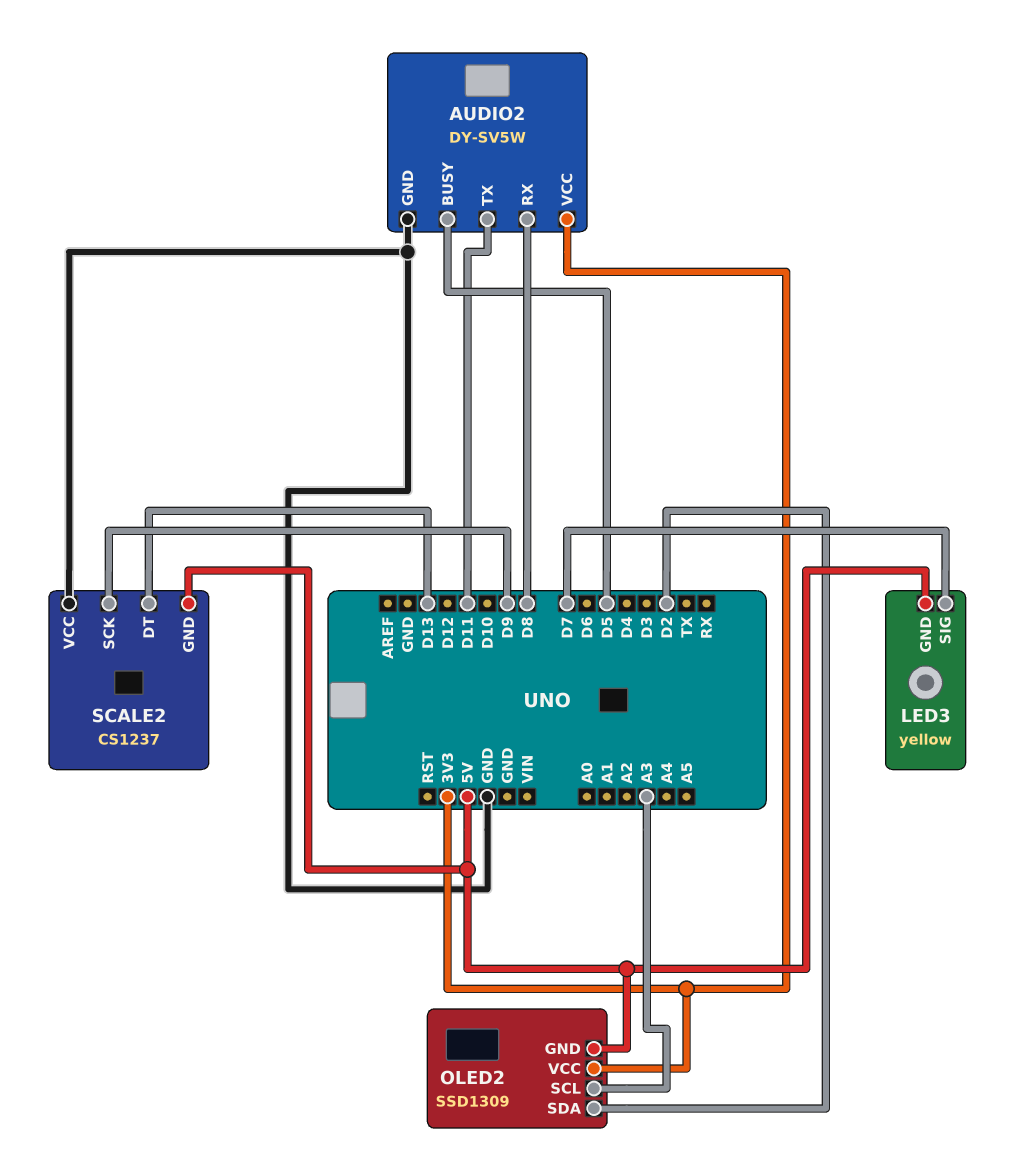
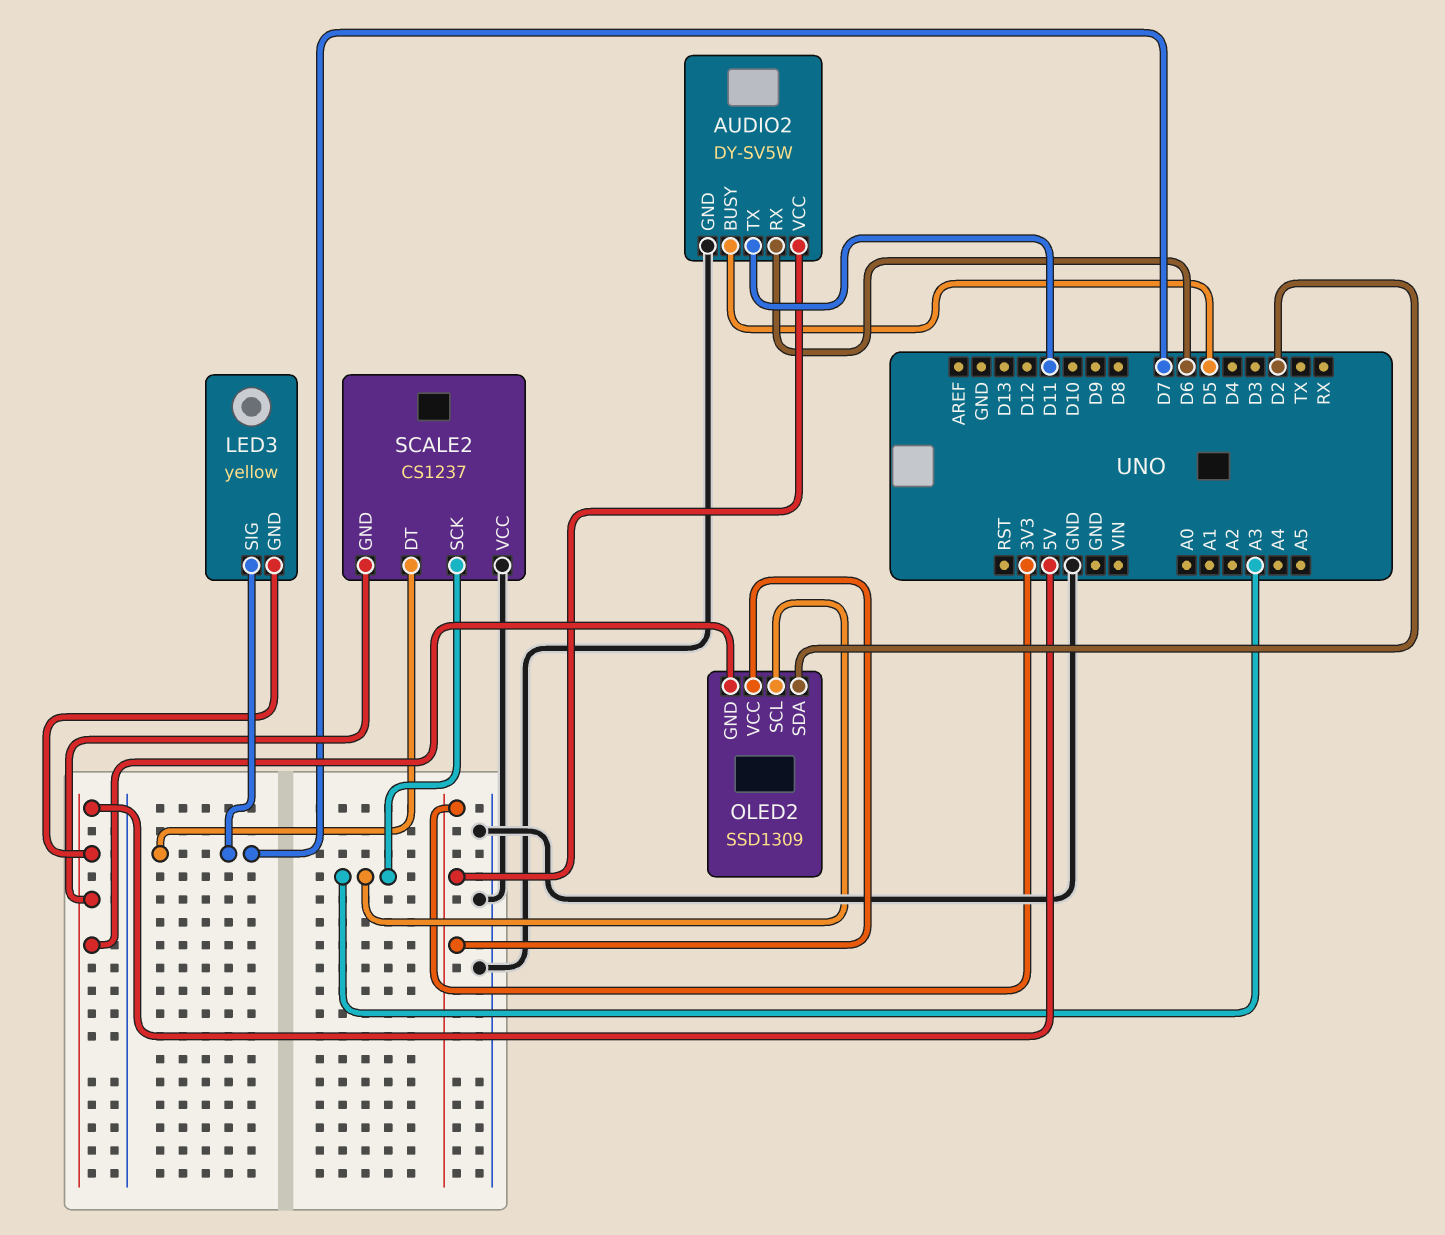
AUDIO2 pin RX: D8 -> D6
SCALE2 pin DT: D13 -> D7
SCALE2 pin SCK: D9 -> A3

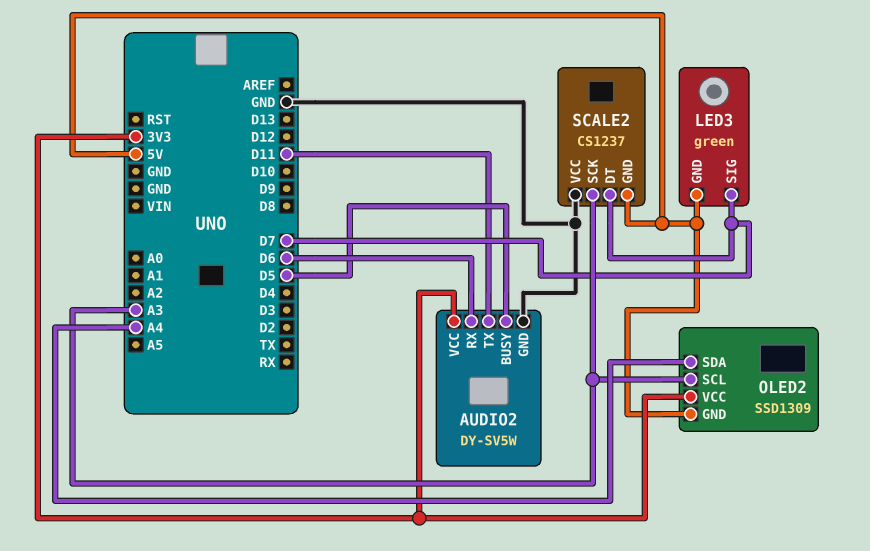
LED3: yellow -> green
OLED2 pin SDA: D2 -> A4

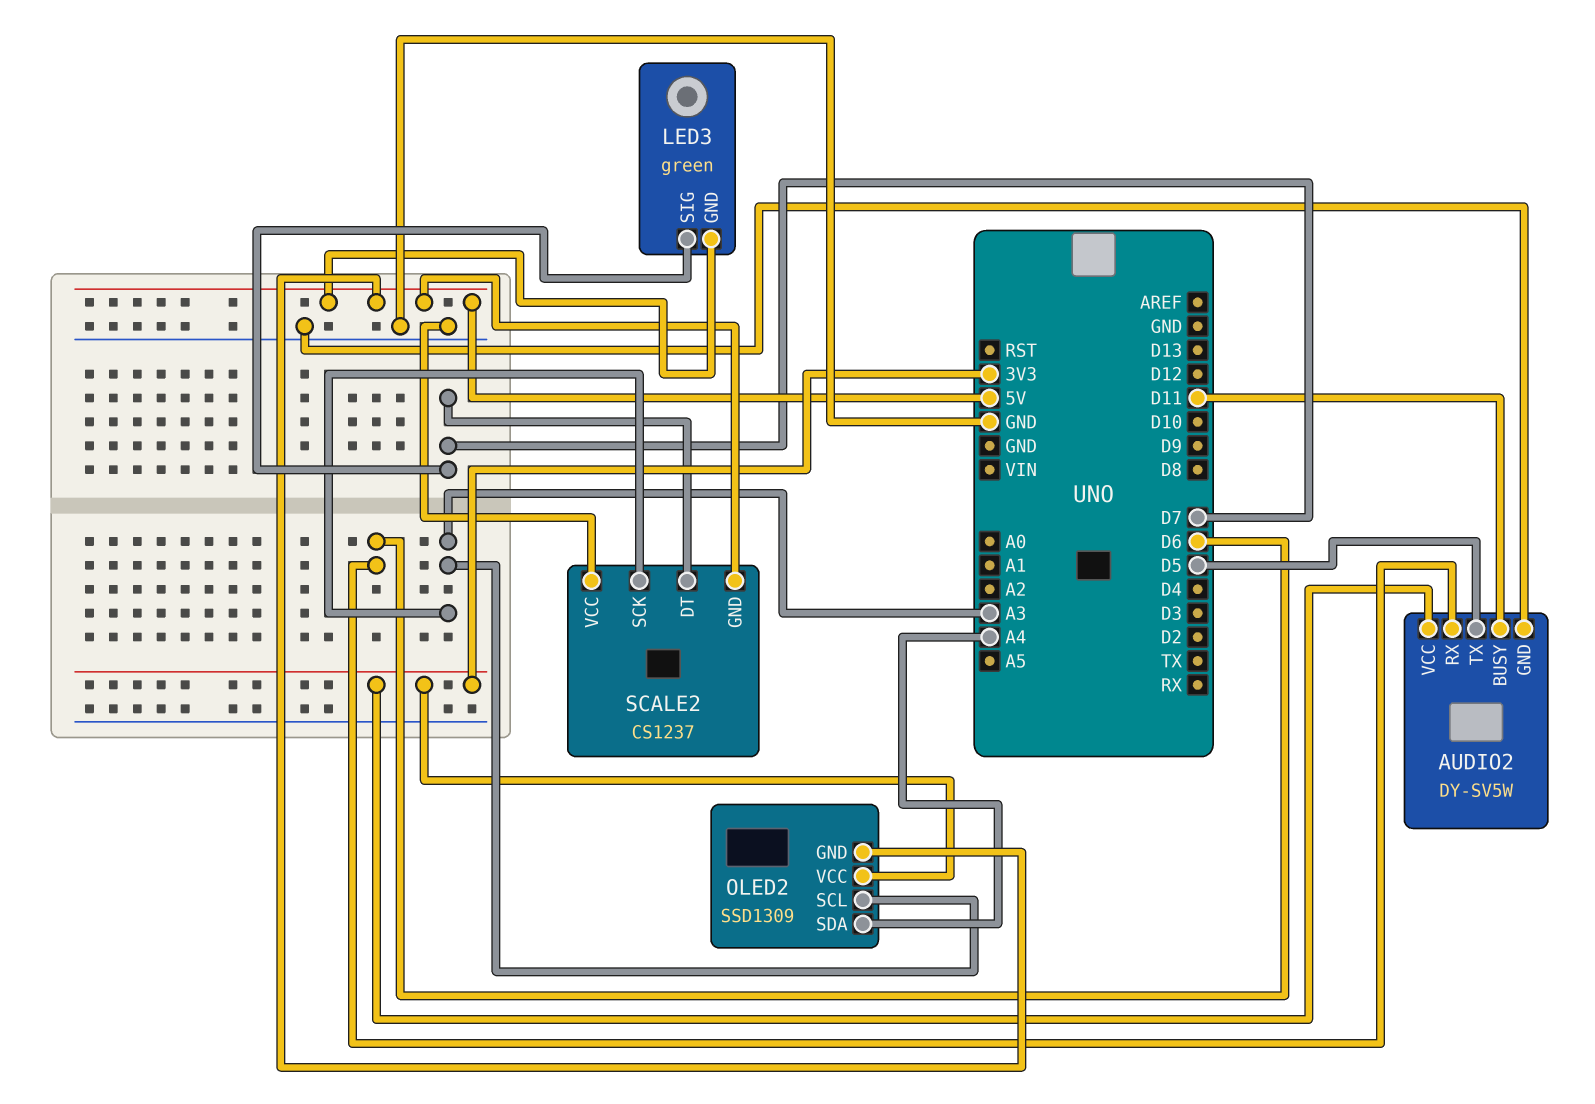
AUDIO2 pin BUSY: D5 -> D11
AUDIO2 pin TX: D11 -> D5

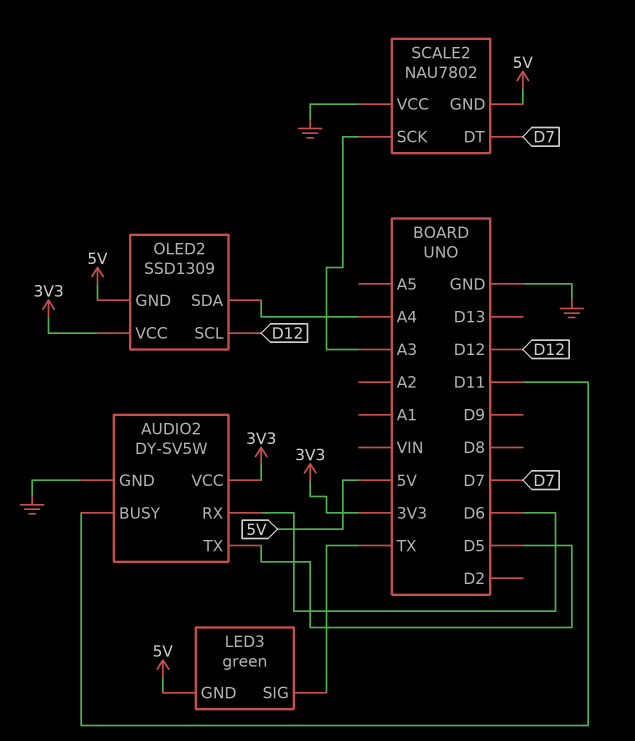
LED3 pin SIG: D7 -> TX
OLED2 pin SCL: A3 -> D12
SCALE2: CS1237 -> NAU7802

